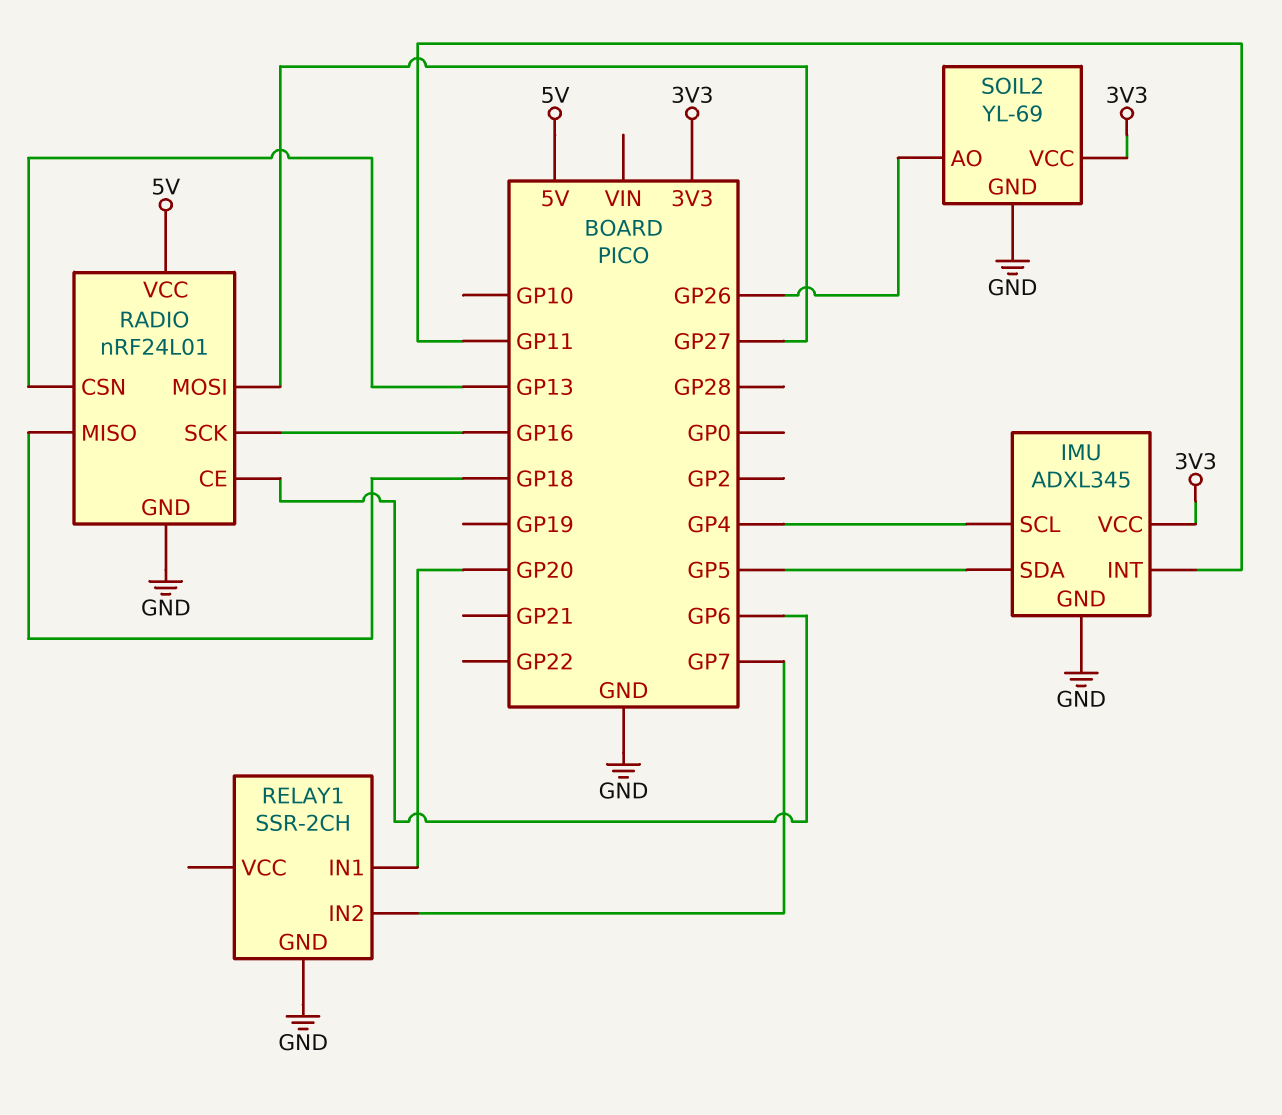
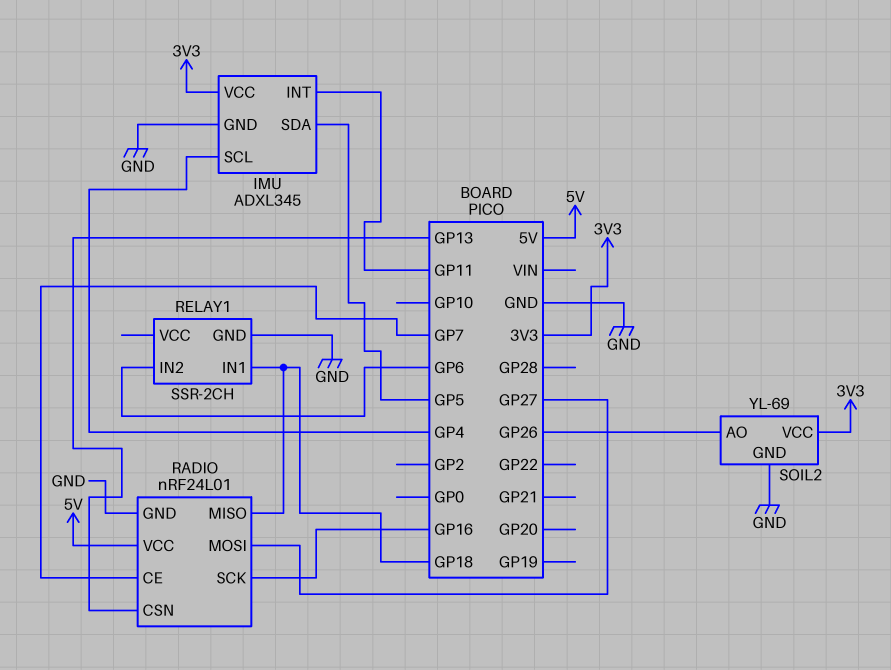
RADIO pin CE: GP6 -> GP7
RELAY1 pin IN1: GP20 -> GP18
RELAY1 pin IN2: GP7 -> GP6

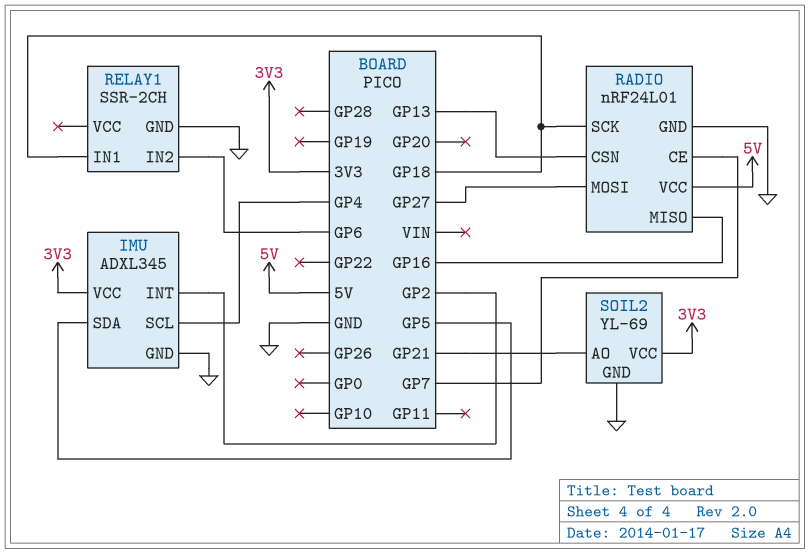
IMU pin INT: GP11 -> GP2
RADIO pin MISO: GP18 -> GP16
RADIO pin SCK: GP16 -> GP18
SOIL2 pin AO: GP26 -> GP21

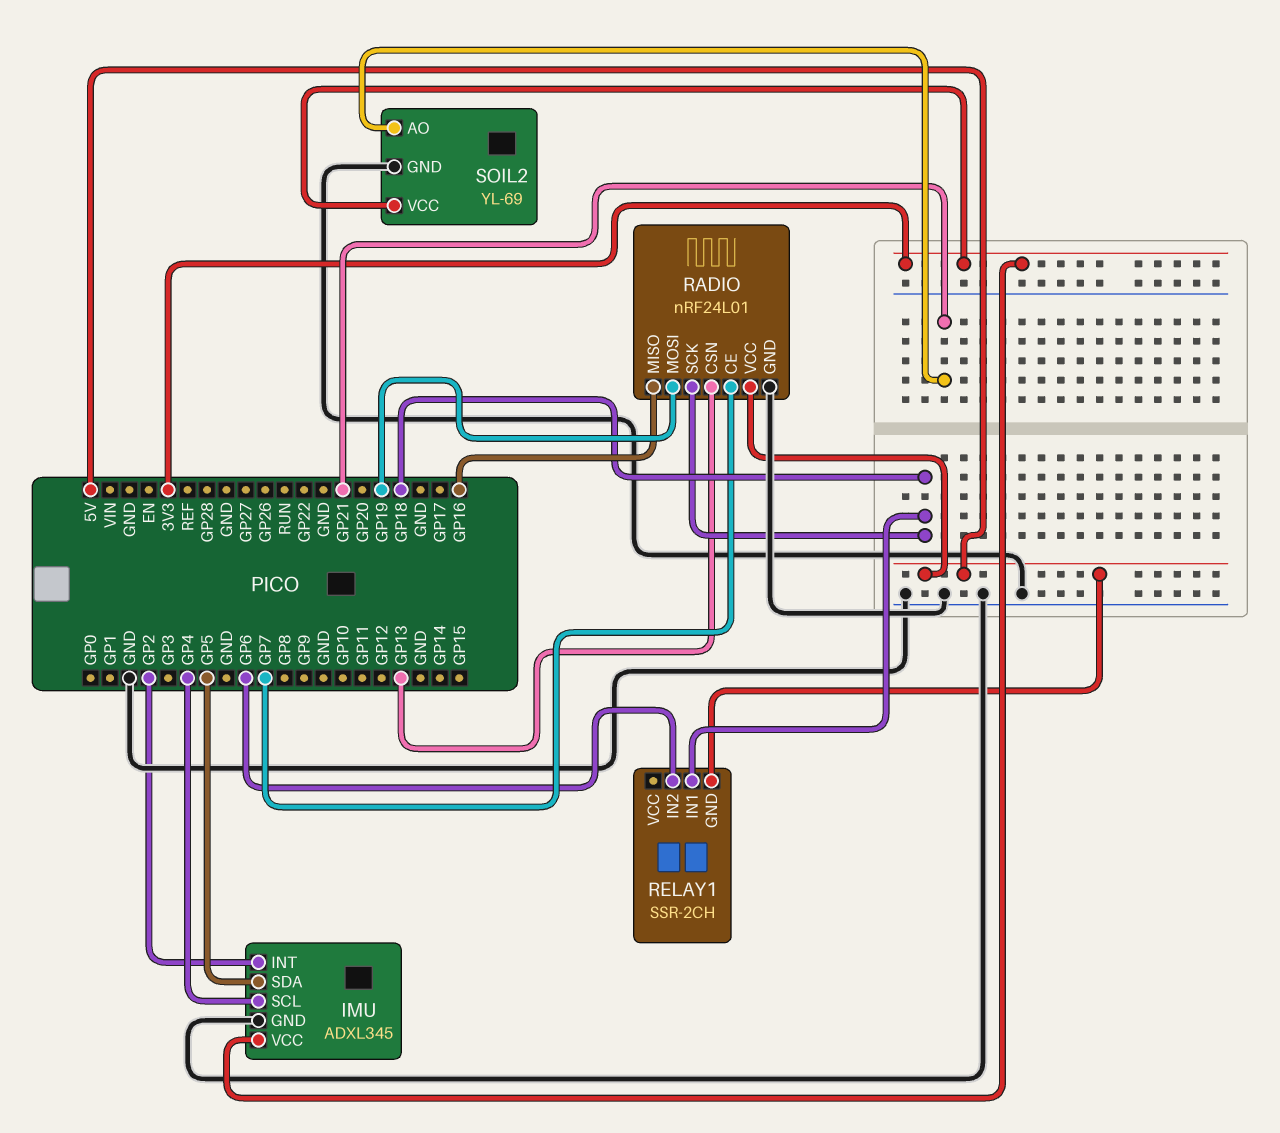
RADIO pin MOSI: GP27 -> GP19
RELAY1 pin GND: GND -> 5V

